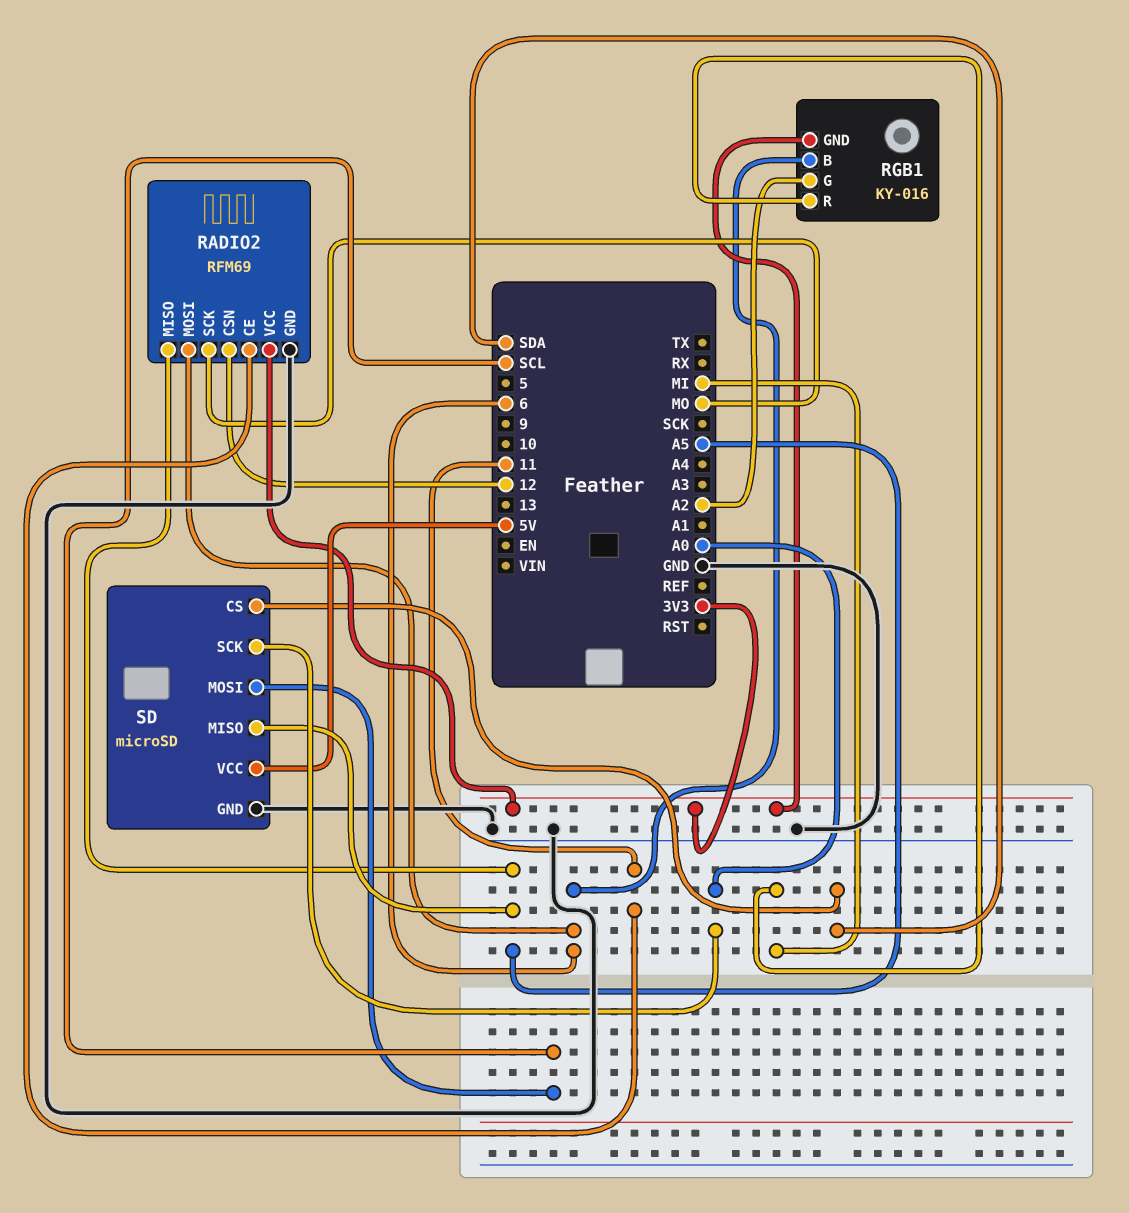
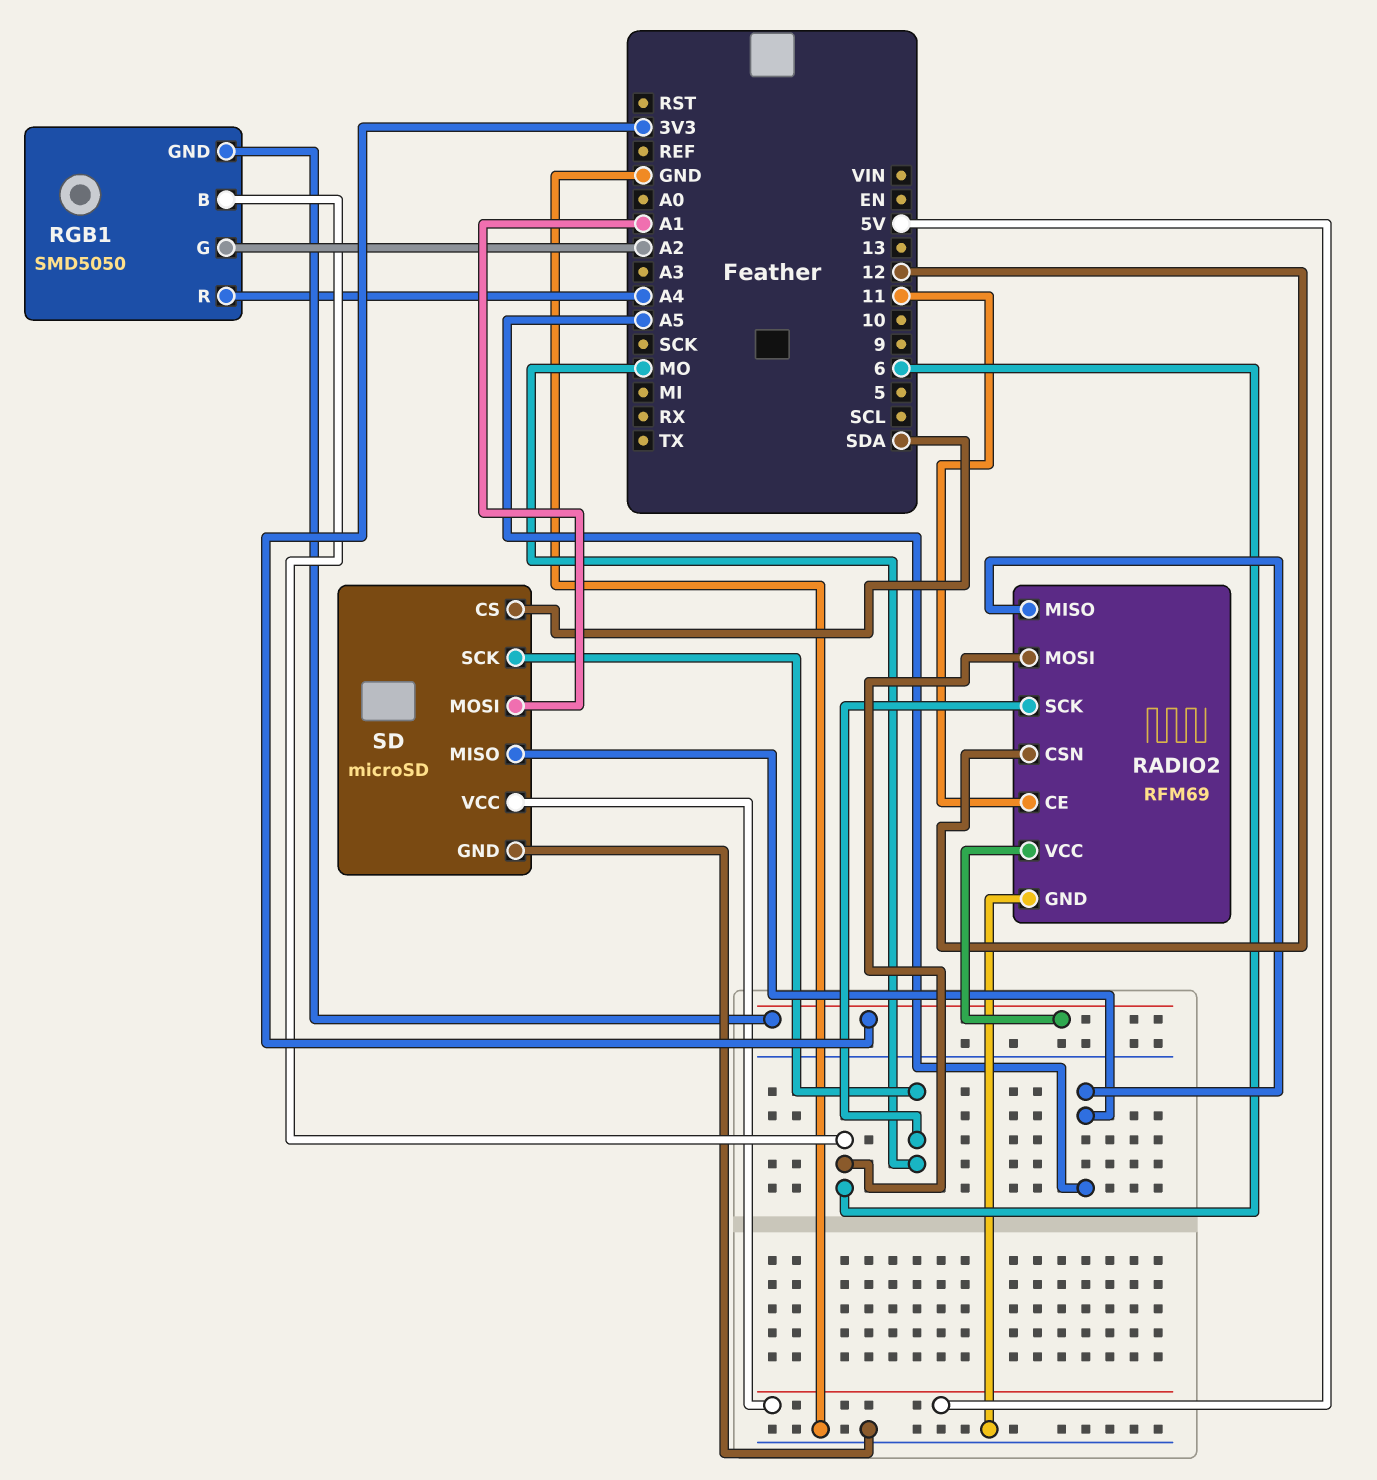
RGB1: KY-016 -> SMD5050
RGB1 pin R: MI -> A4
SD pin MOSI: SCL -> A1
SD pin SCK: A0 -> MO

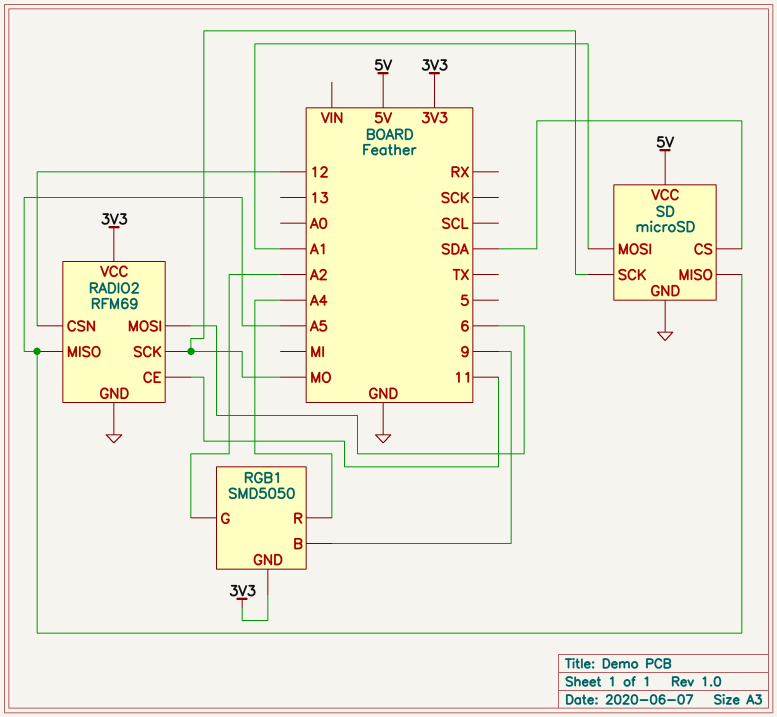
RGB1 pin B: 6 -> 9

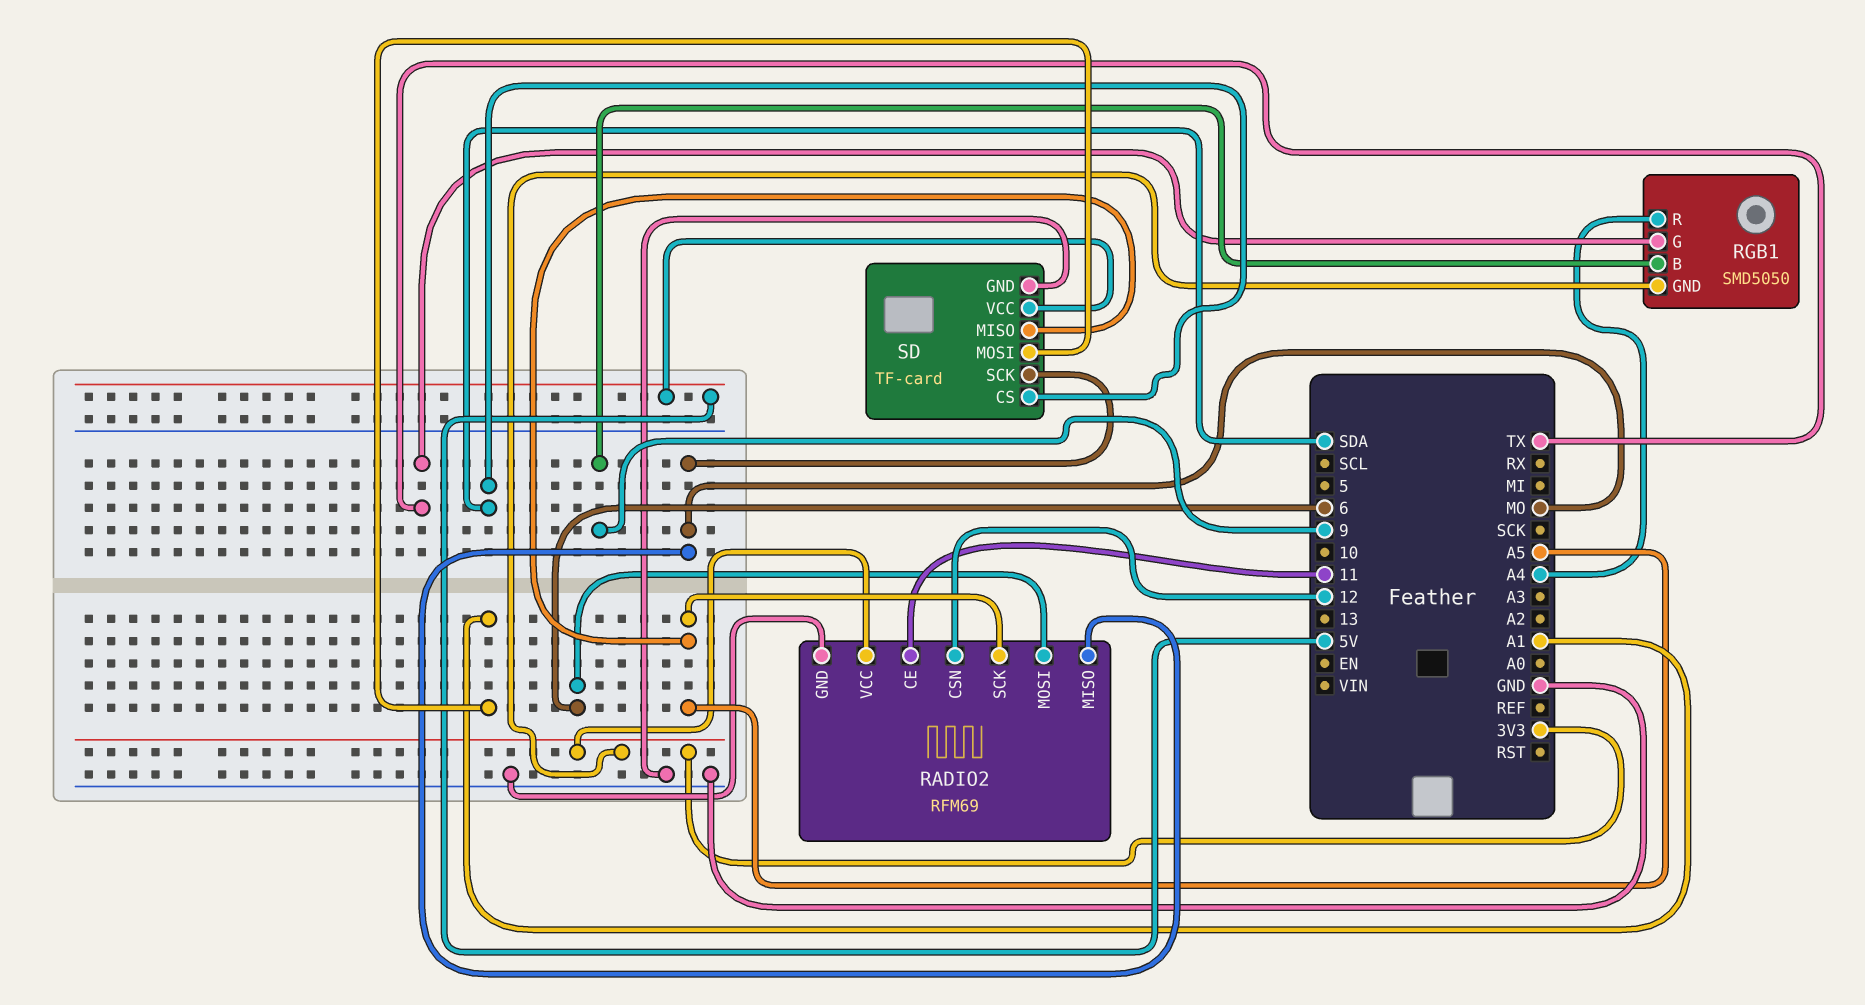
RADIO2 pin MISO: A5 -> MO
RADIO2 pin SCK: MO -> A5
RGB1 pin G: A2 -> TX
SD: microSD -> TF-card

